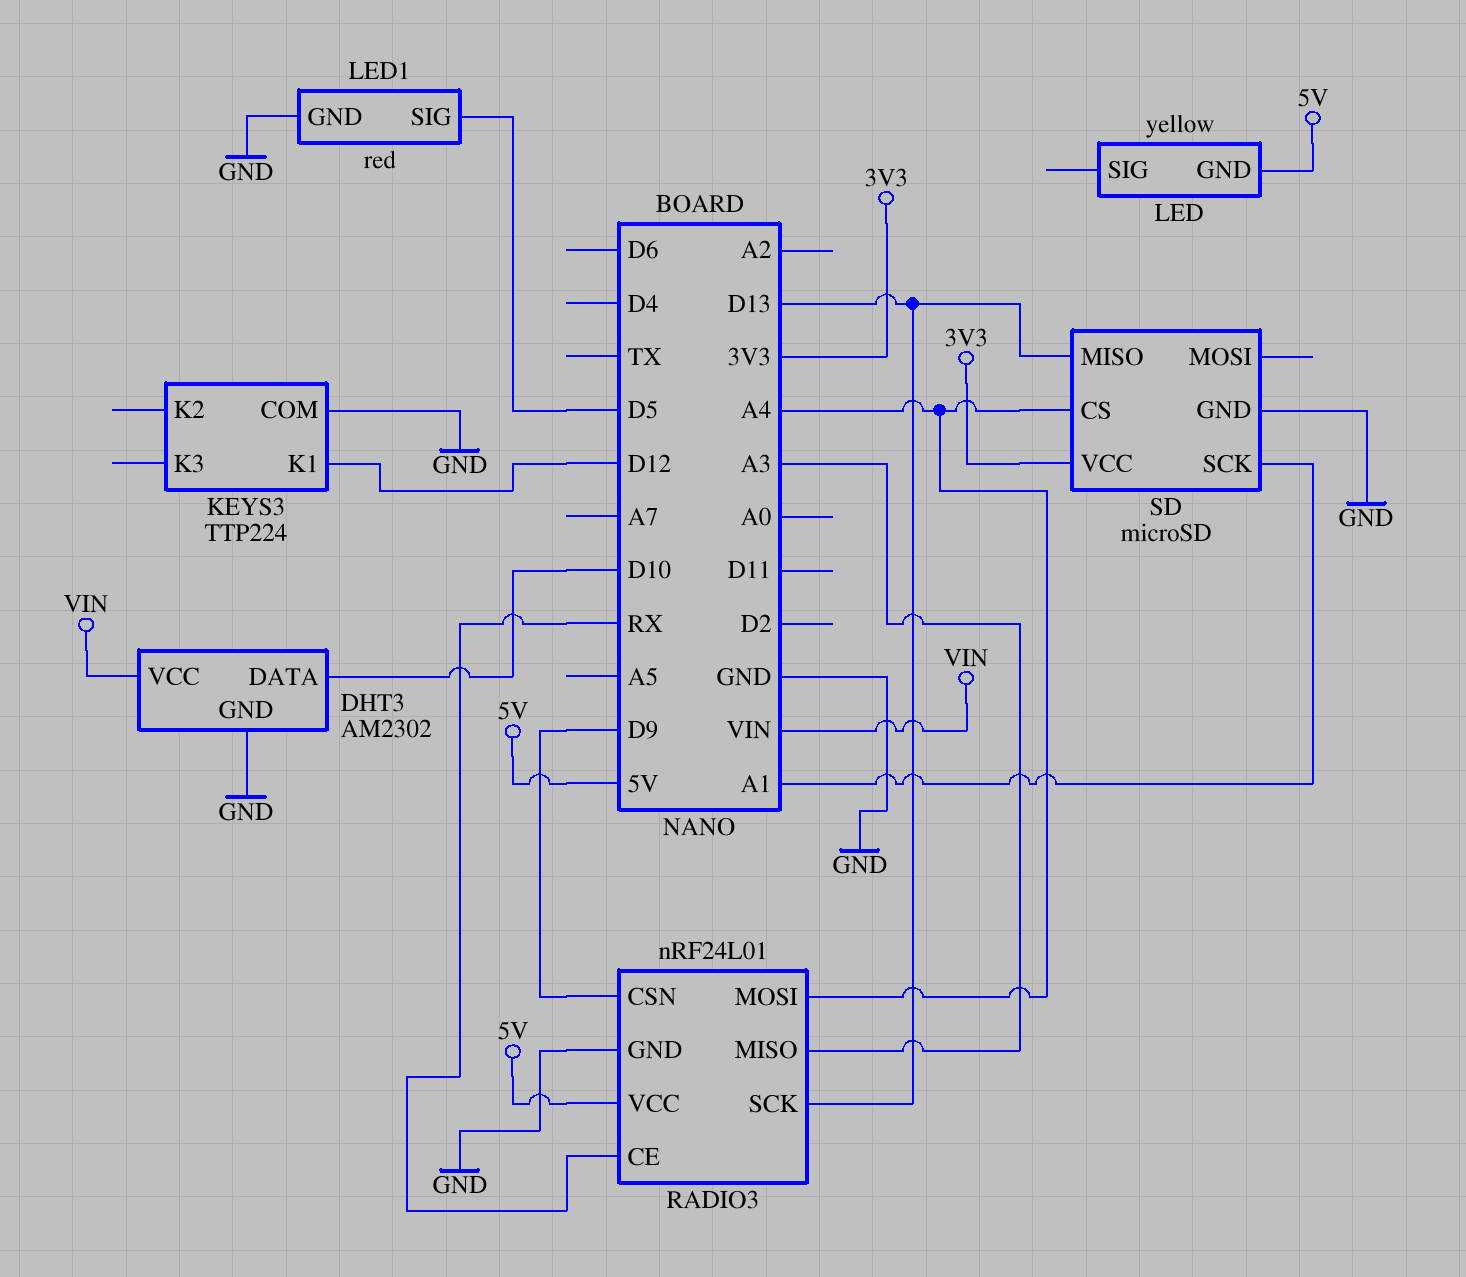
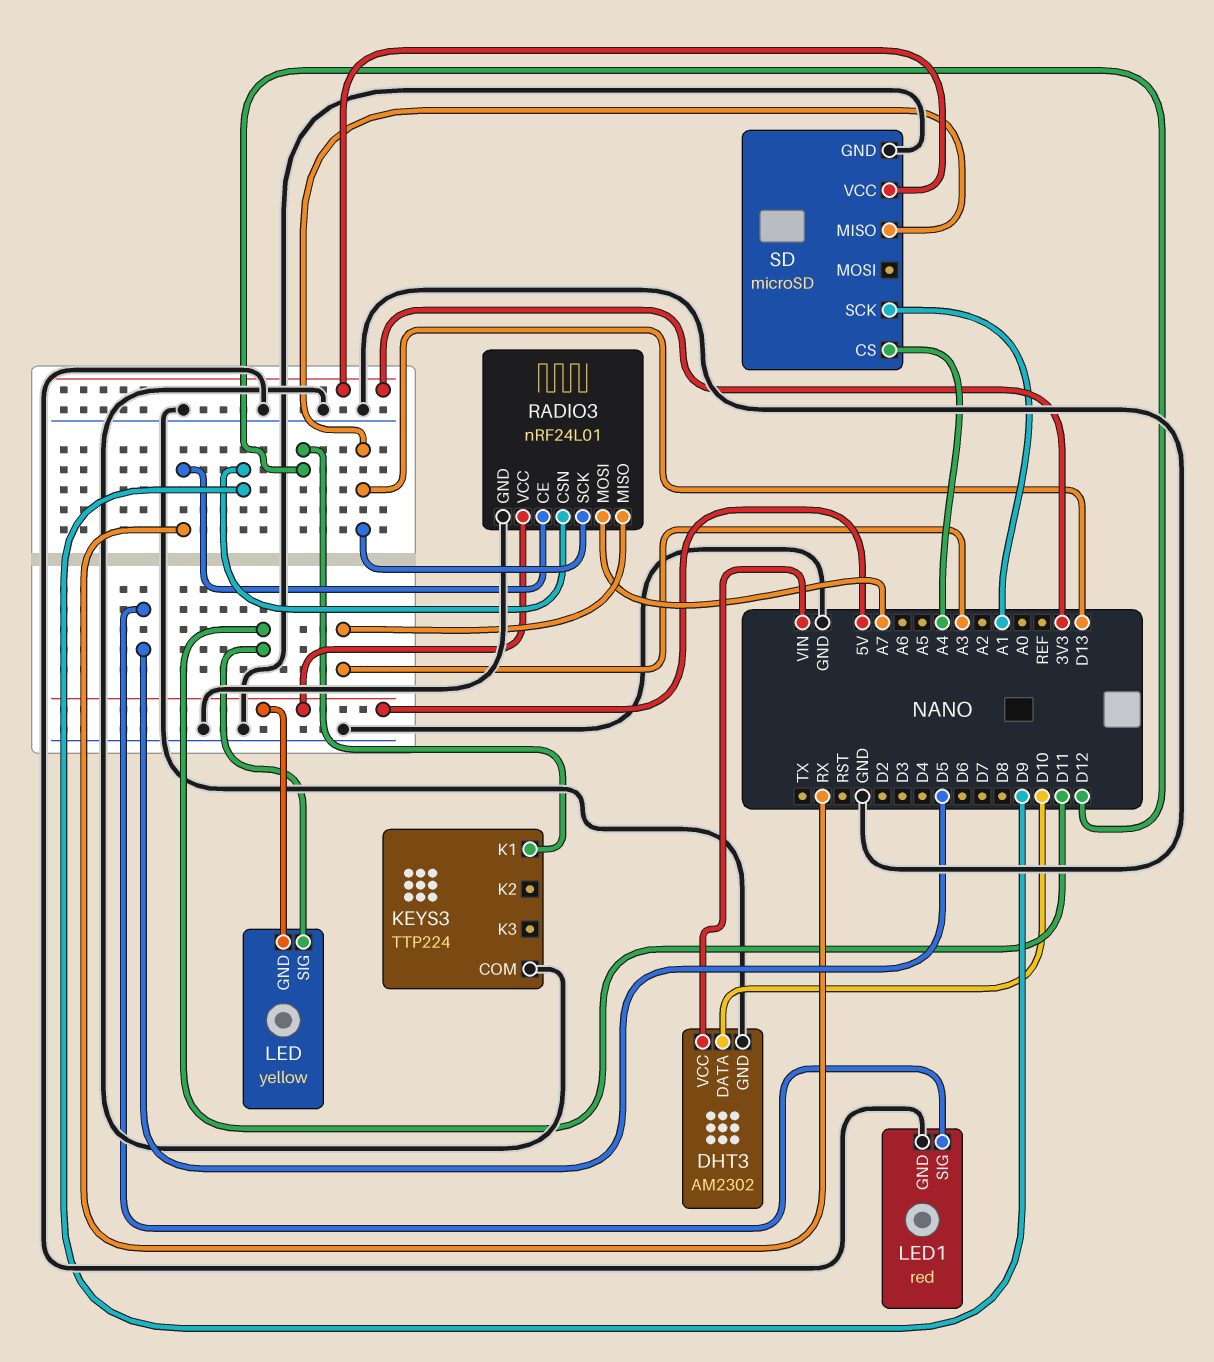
LED pin SIG: none -> D11
RADIO3 pin MOSI: A4 -> A7

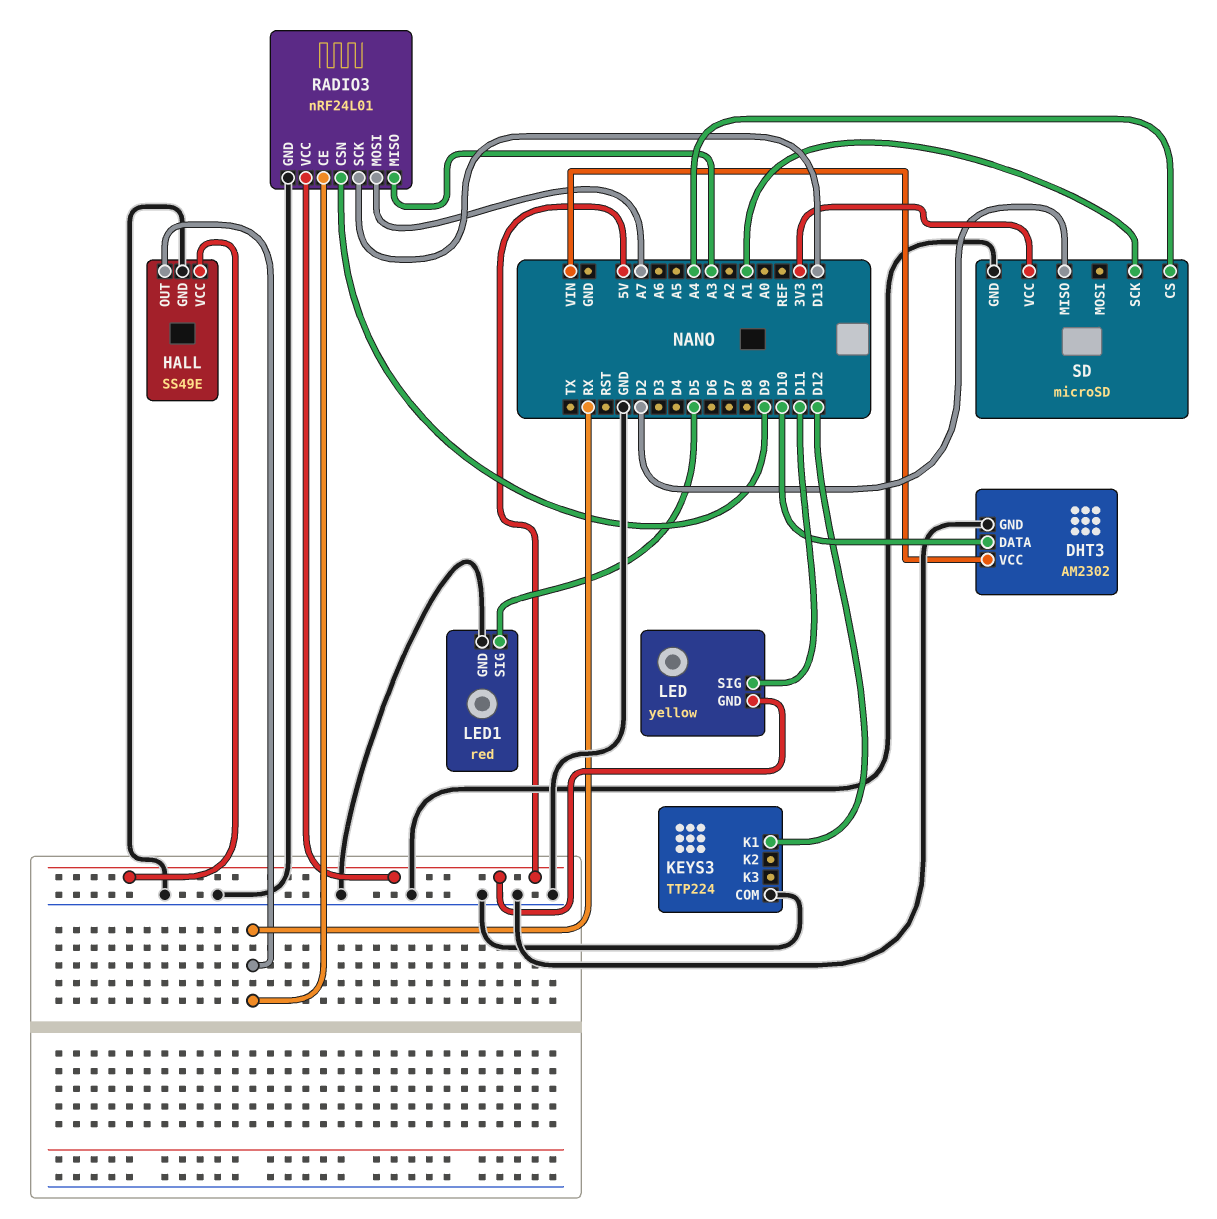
HALL: none -> SS49E
HALL pin GND: none -> GND
HALL pin OUT: none -> RX
HALL pin VCC: none -> 5V
SD pin MISO: D13 -> D2

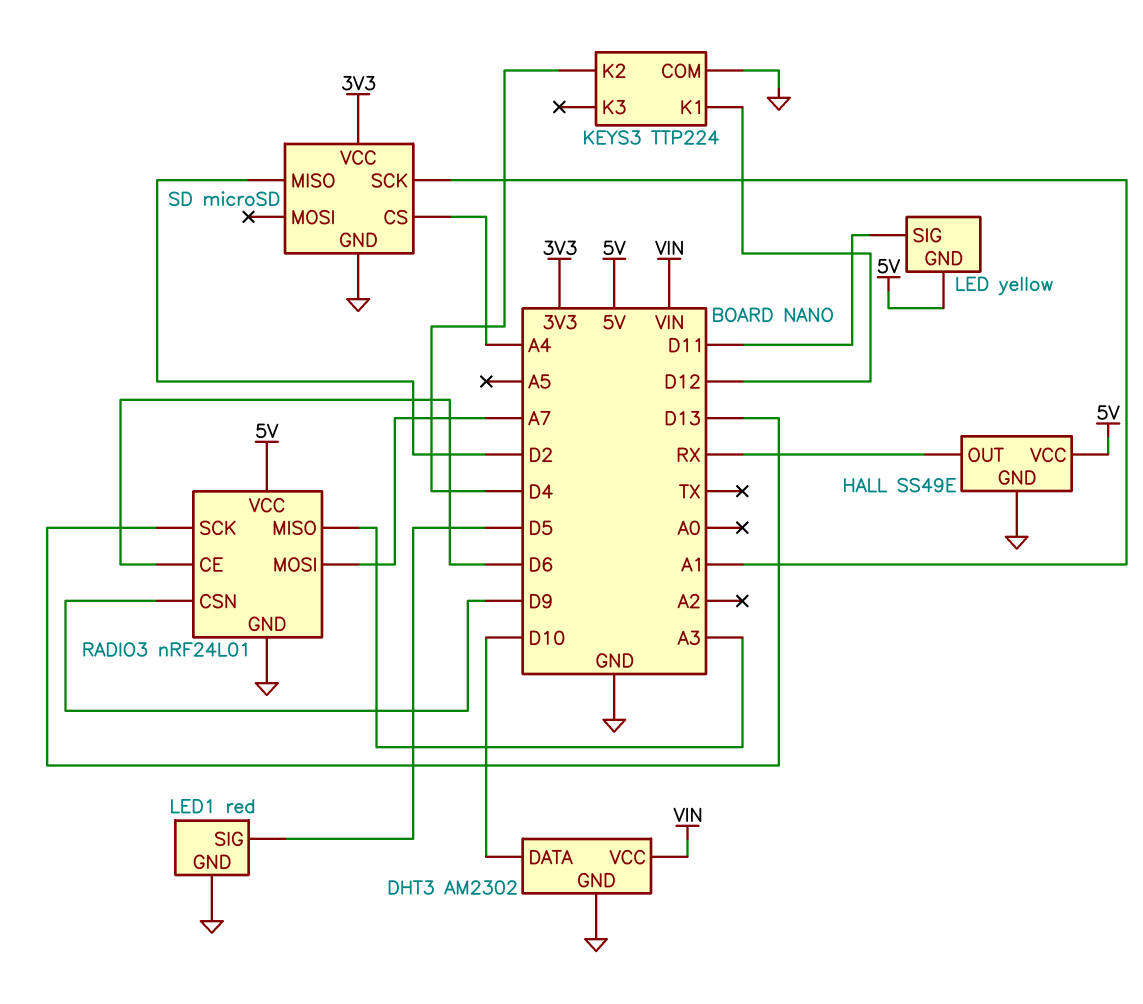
KEYS3 pin K2: none -> D4
RADIO3 pin CE: RX -> D6

